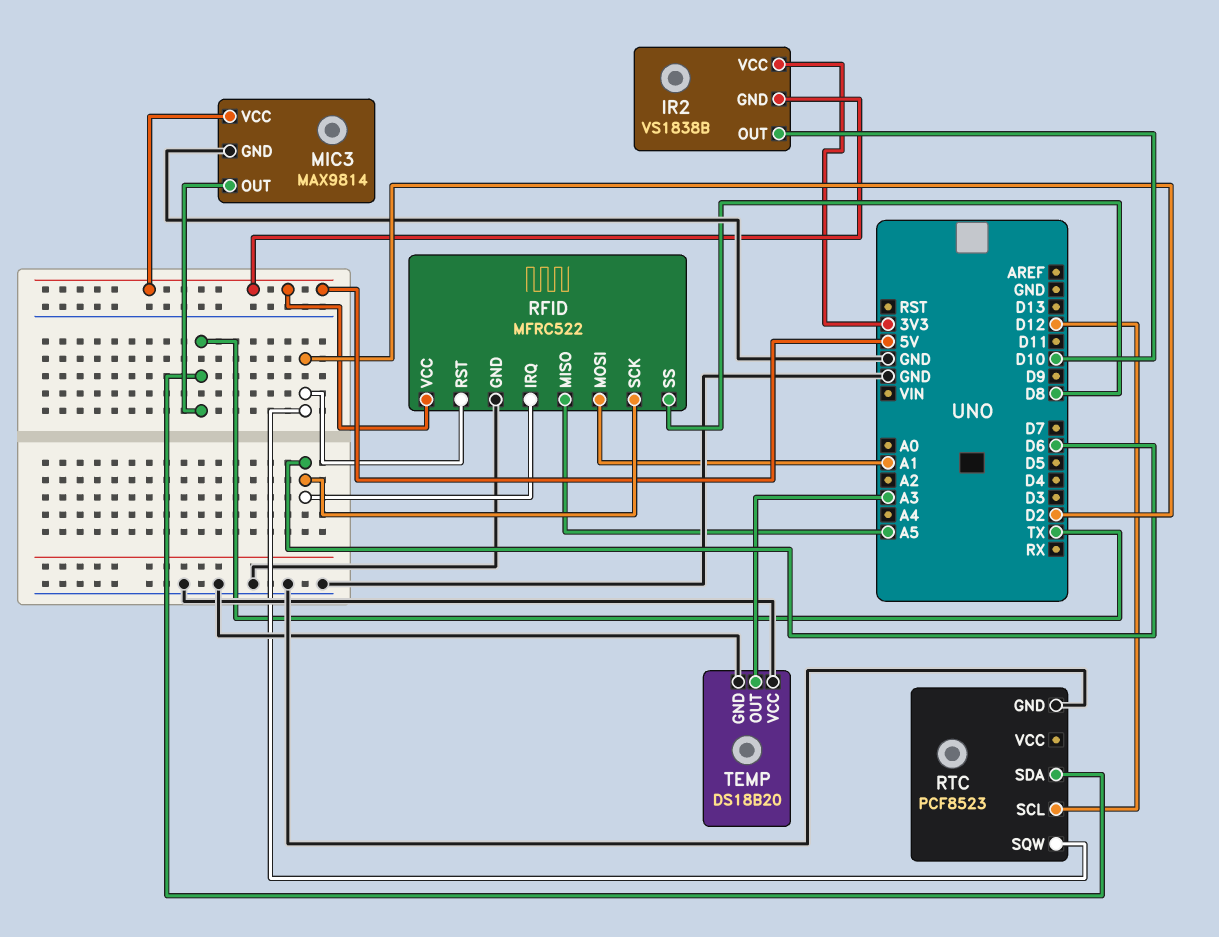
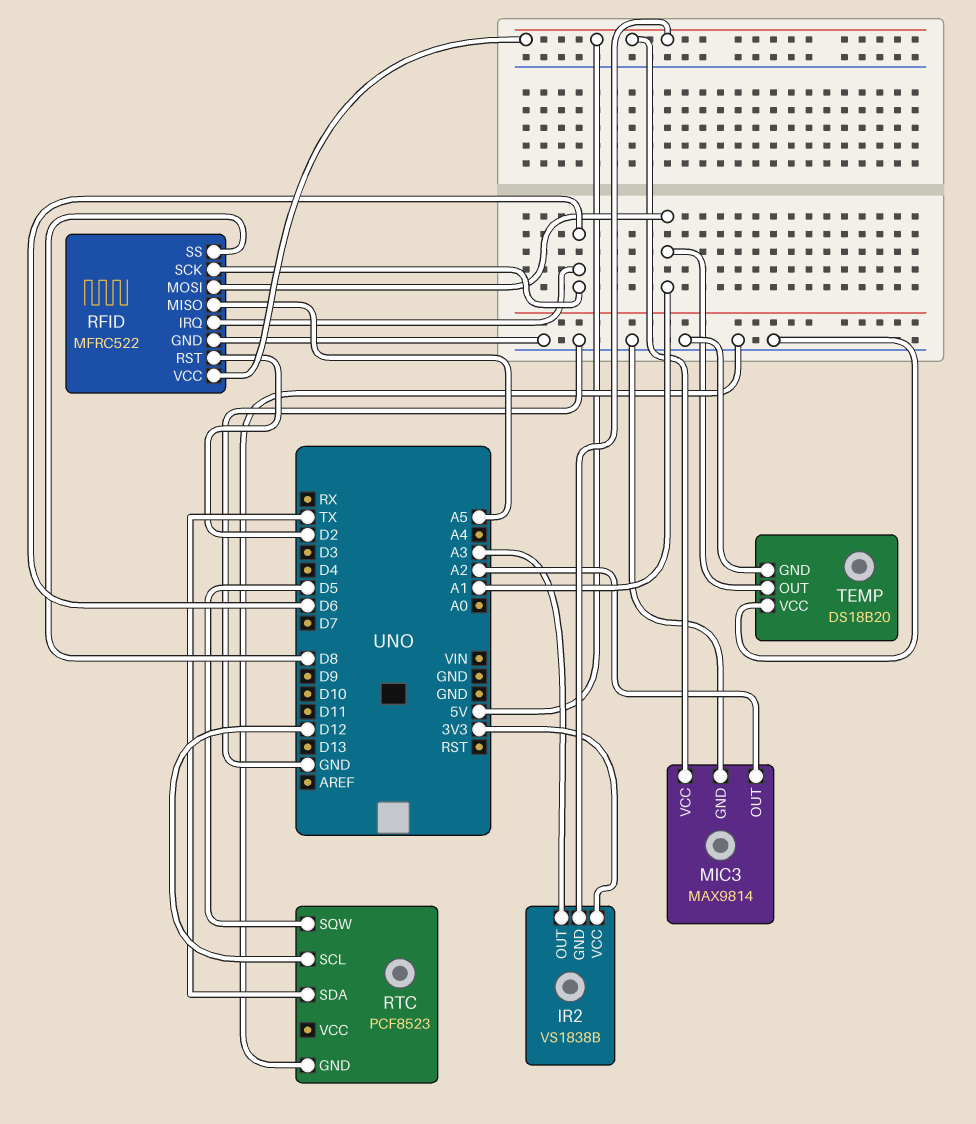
IR2 pin OUT: D10 -> A3
MIC3 pin OUT: TX -> A2
RTC pin SQW: D2 -> D5
TEMP pin OUT: A3 -> A1

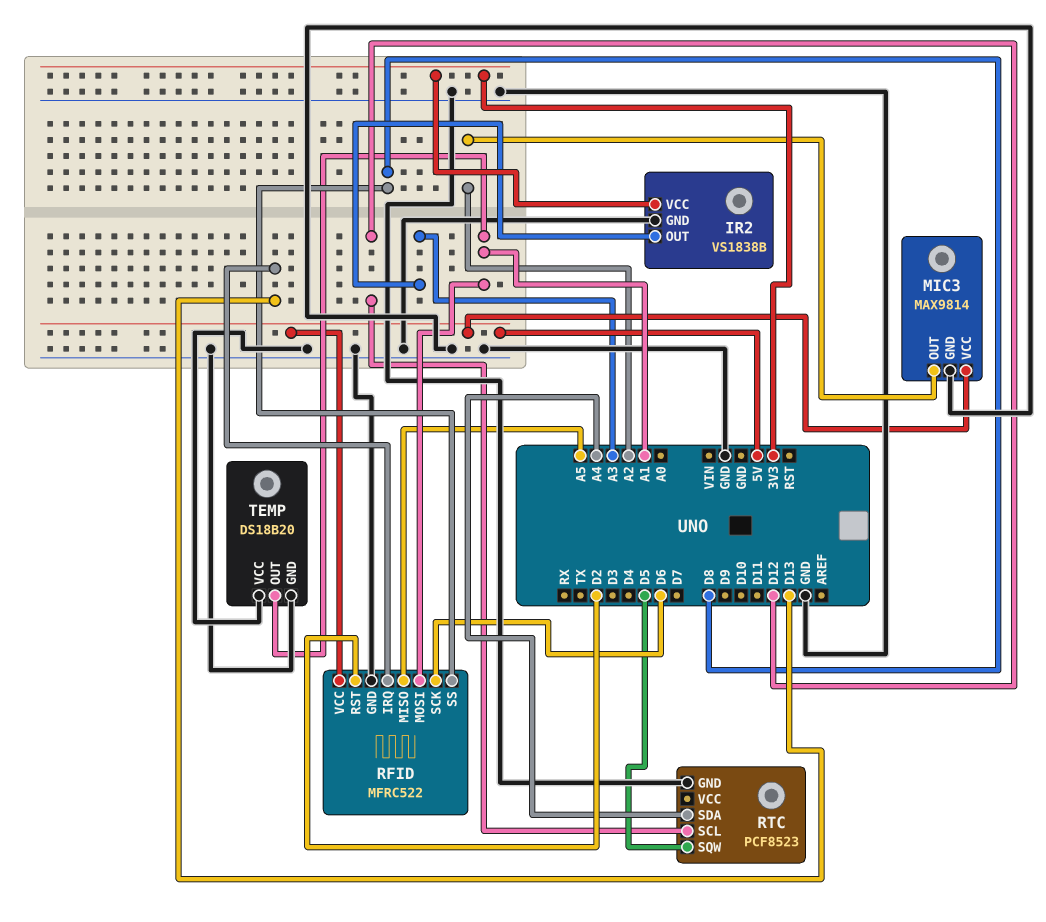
IR2 pin GND: 5V -> GND
RFID pin IRQ: D6 -> D13
RTC pin SDA: TX -> A4

